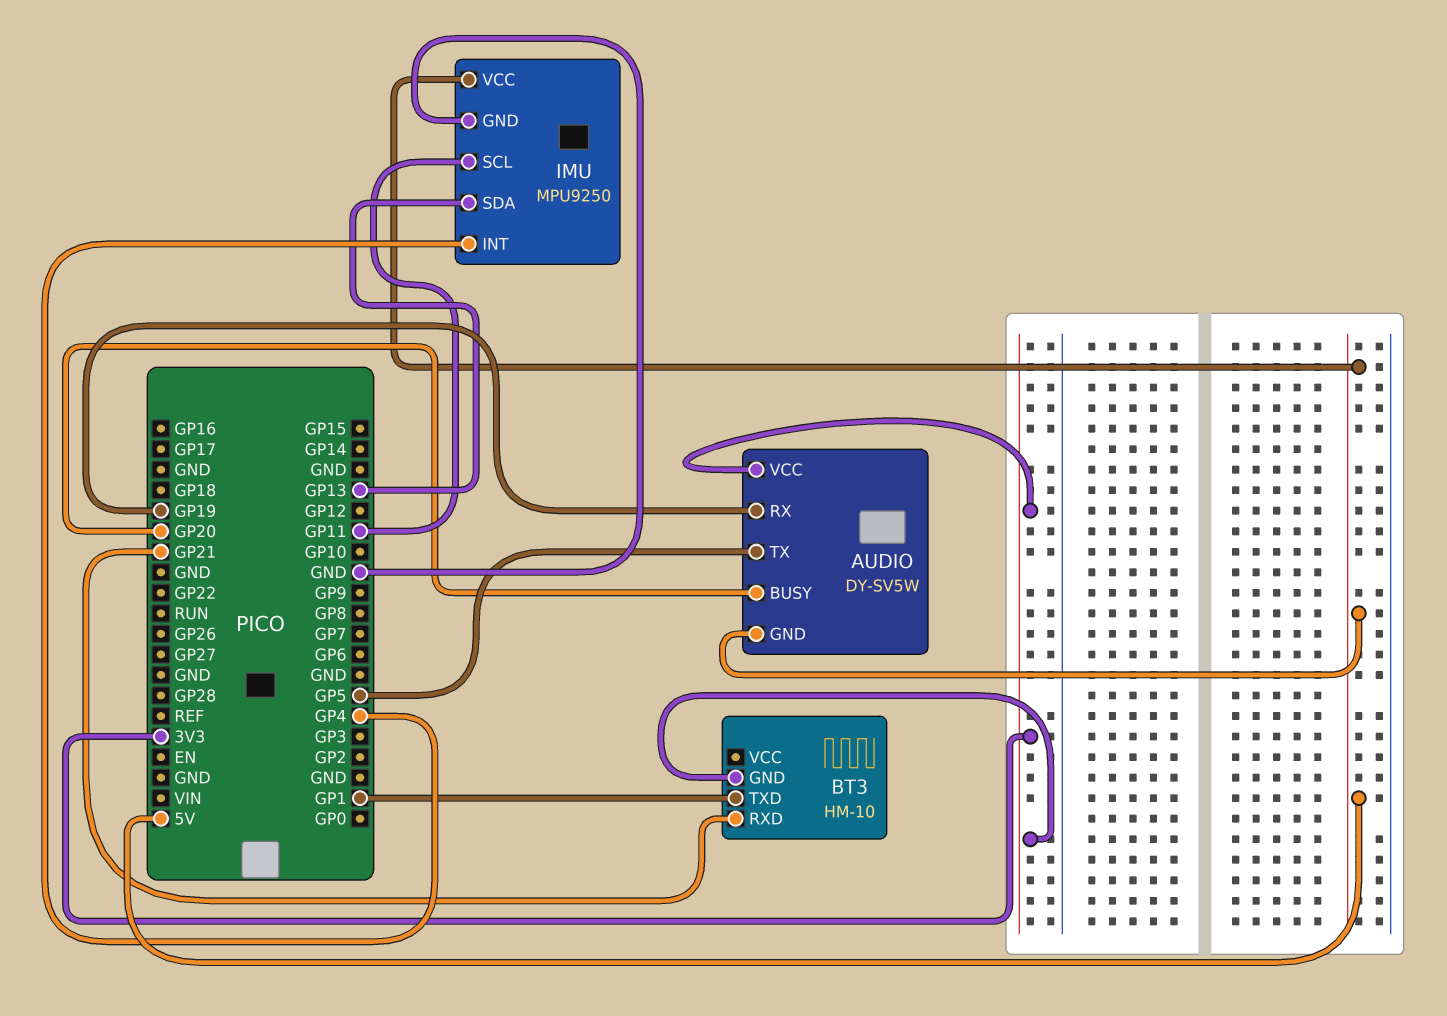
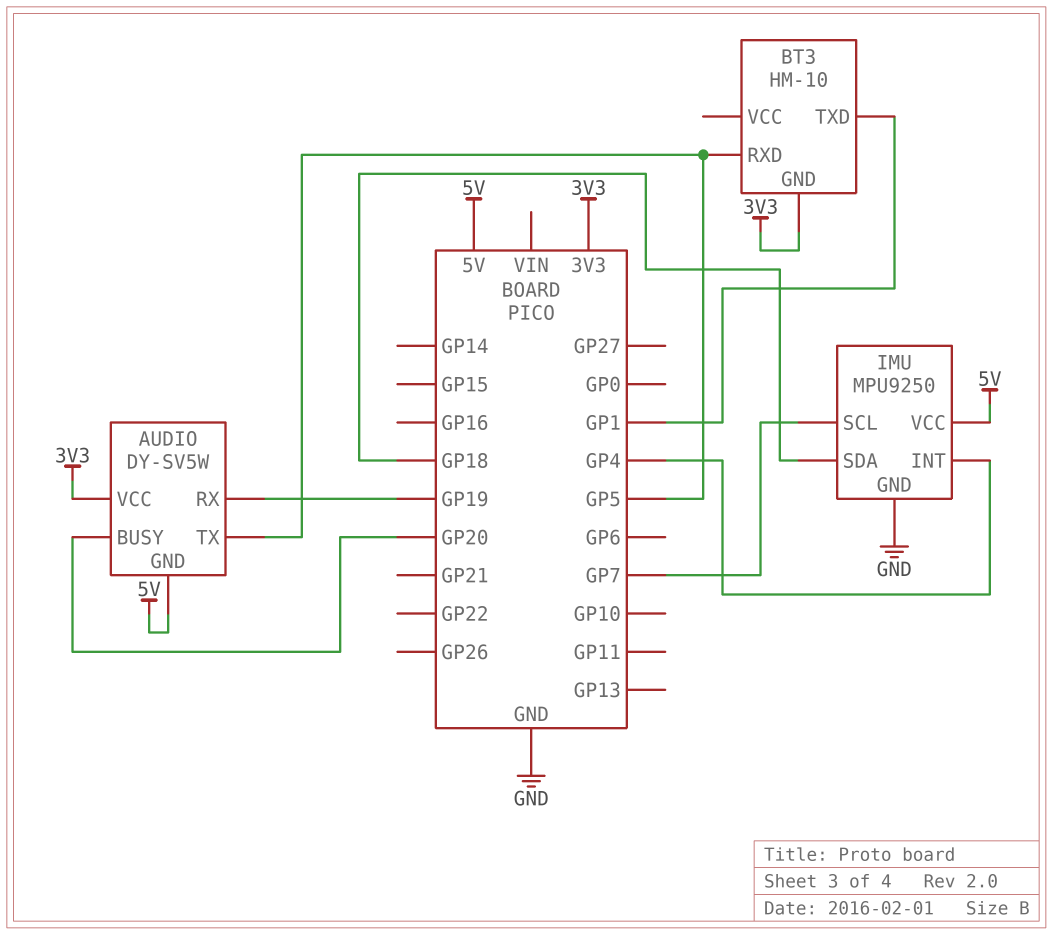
BT3 pin RXD: GP21 -> GP5
IMU pin SCL: GP11 -> GP7
IMU pin SDA: GP13 -> GP18

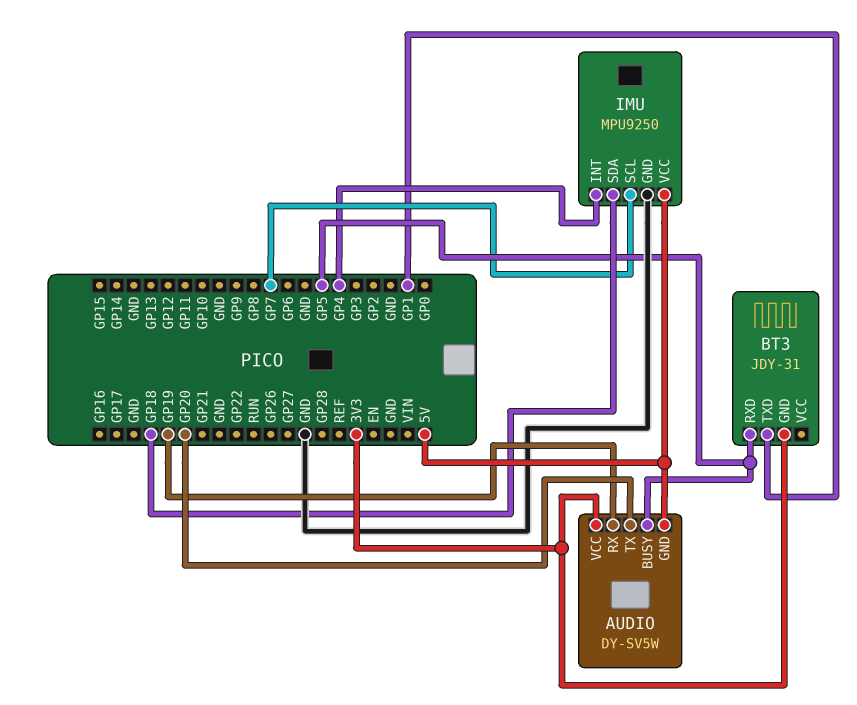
AUDIO pin BUSY: GP20 -> GP5
AUDIO pin TX: GP5 -> GP20
BT3: HM-10 -> JDY-31

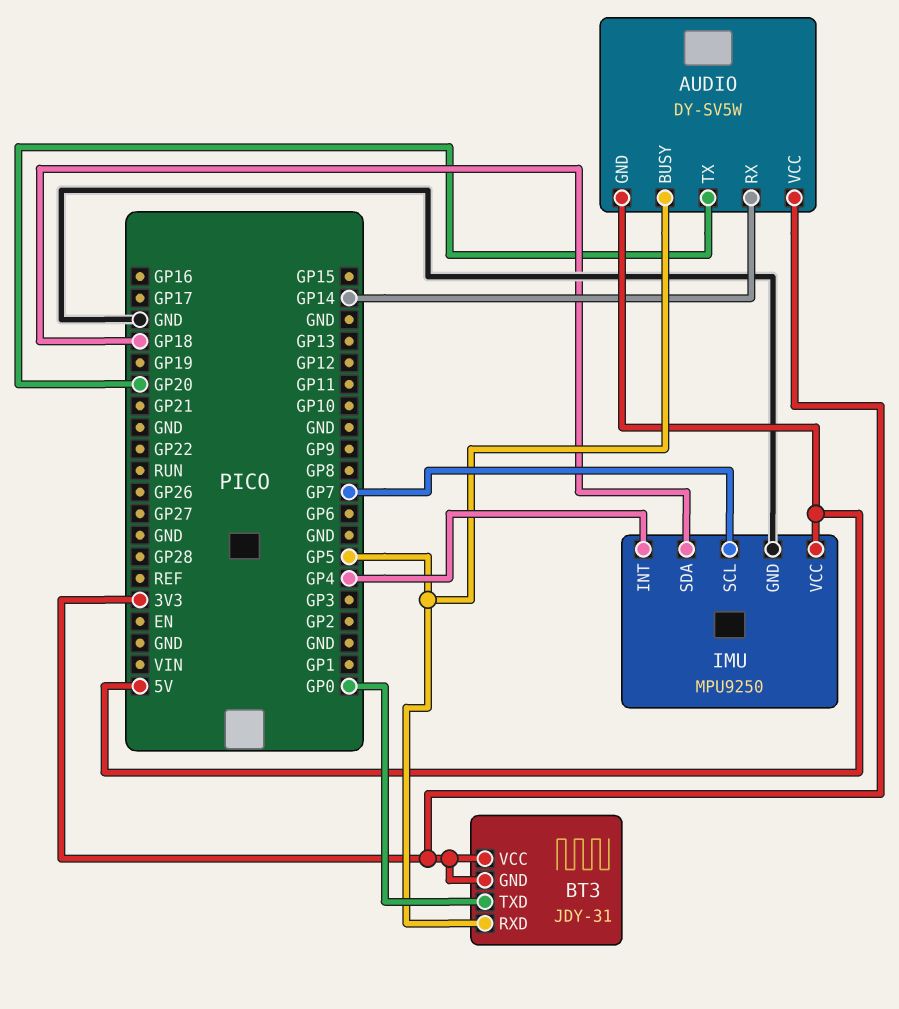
AUDIO pin RX: GP19 -> GP14
BT3 pin TXD: GP1 -> GP0
BT3 pin VCC: none -> 3V3

